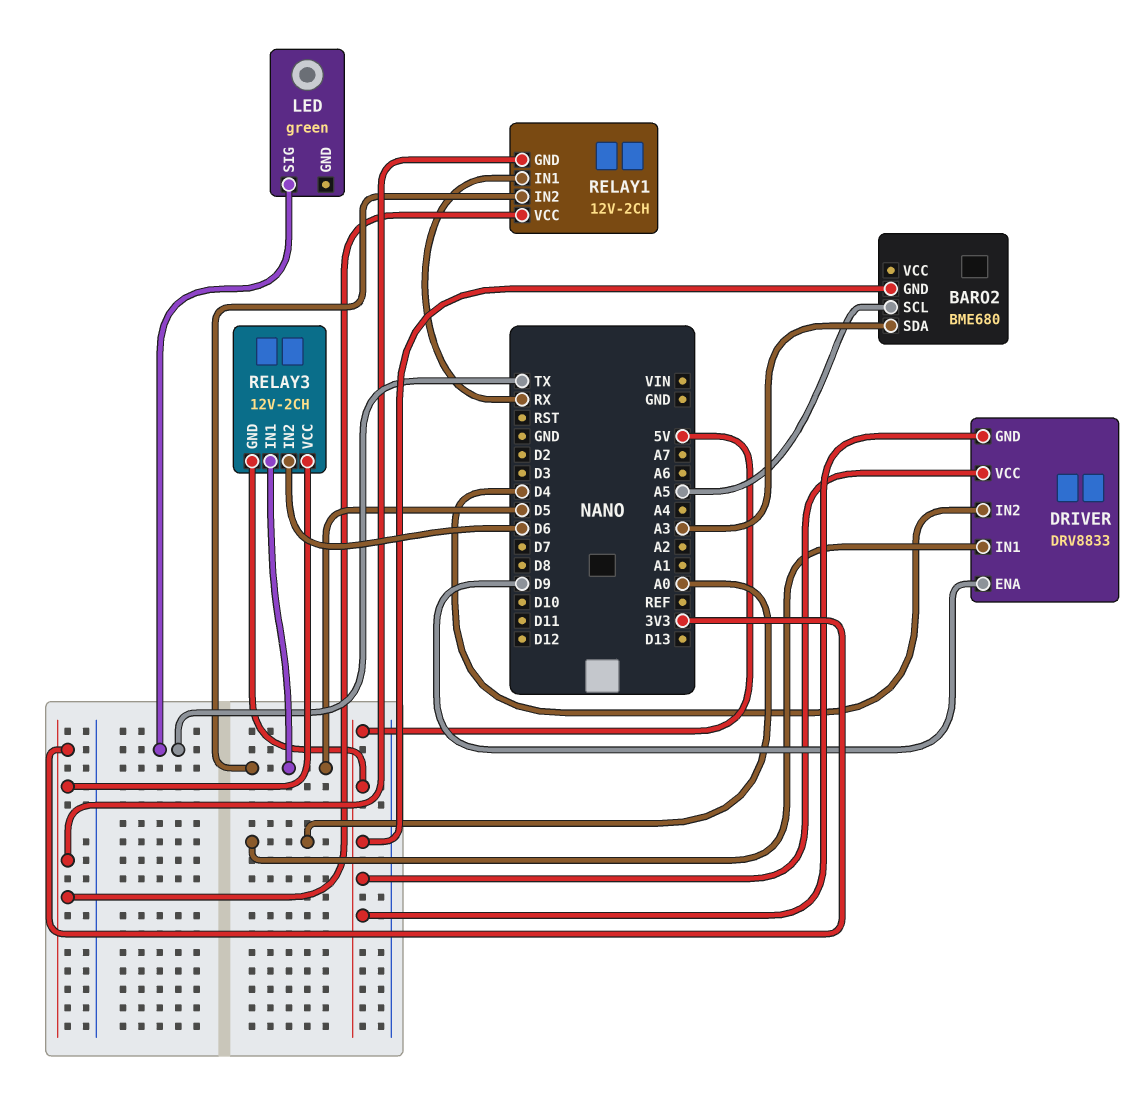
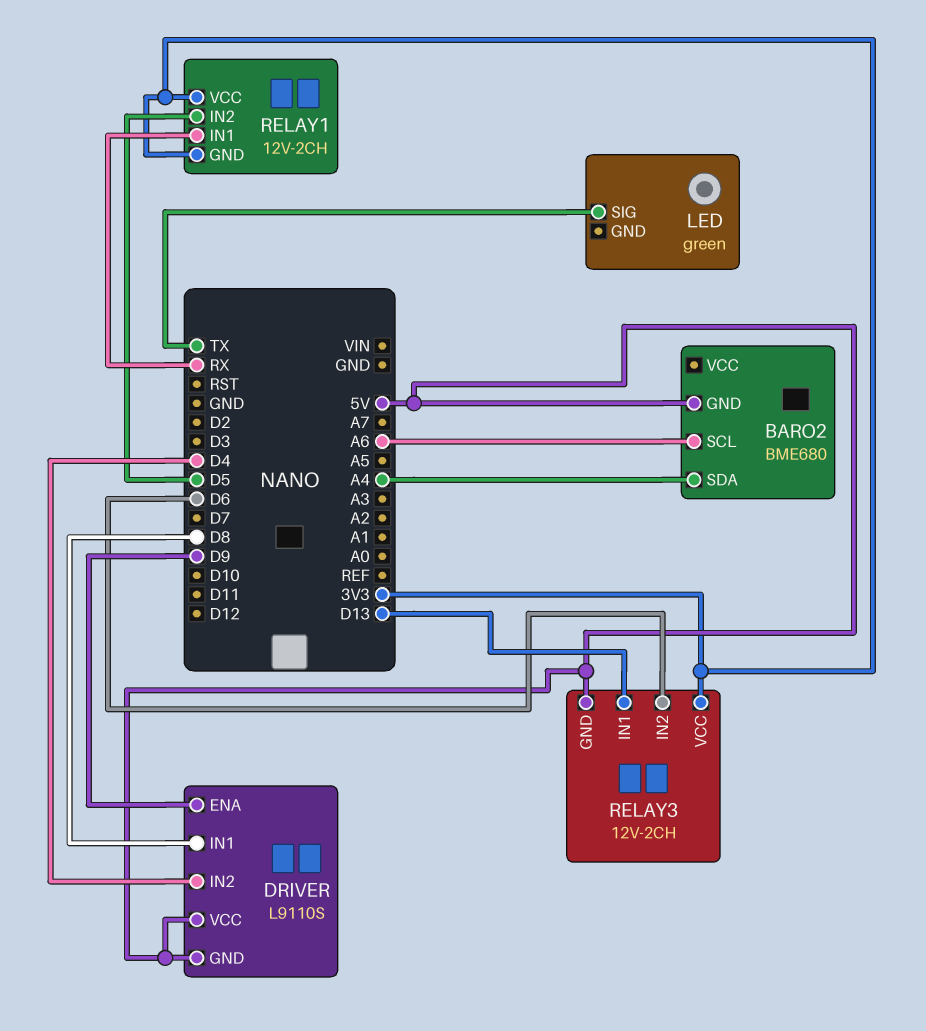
BARO2 pin SCL: A5 -> A6
BARO2 pin SDA: A3 -> A4
DRIVER: DRV8833 -> L9110S
DRIVER pin IN1: A0 -> D8
RELAY3 pin IN1: D5 -> D13

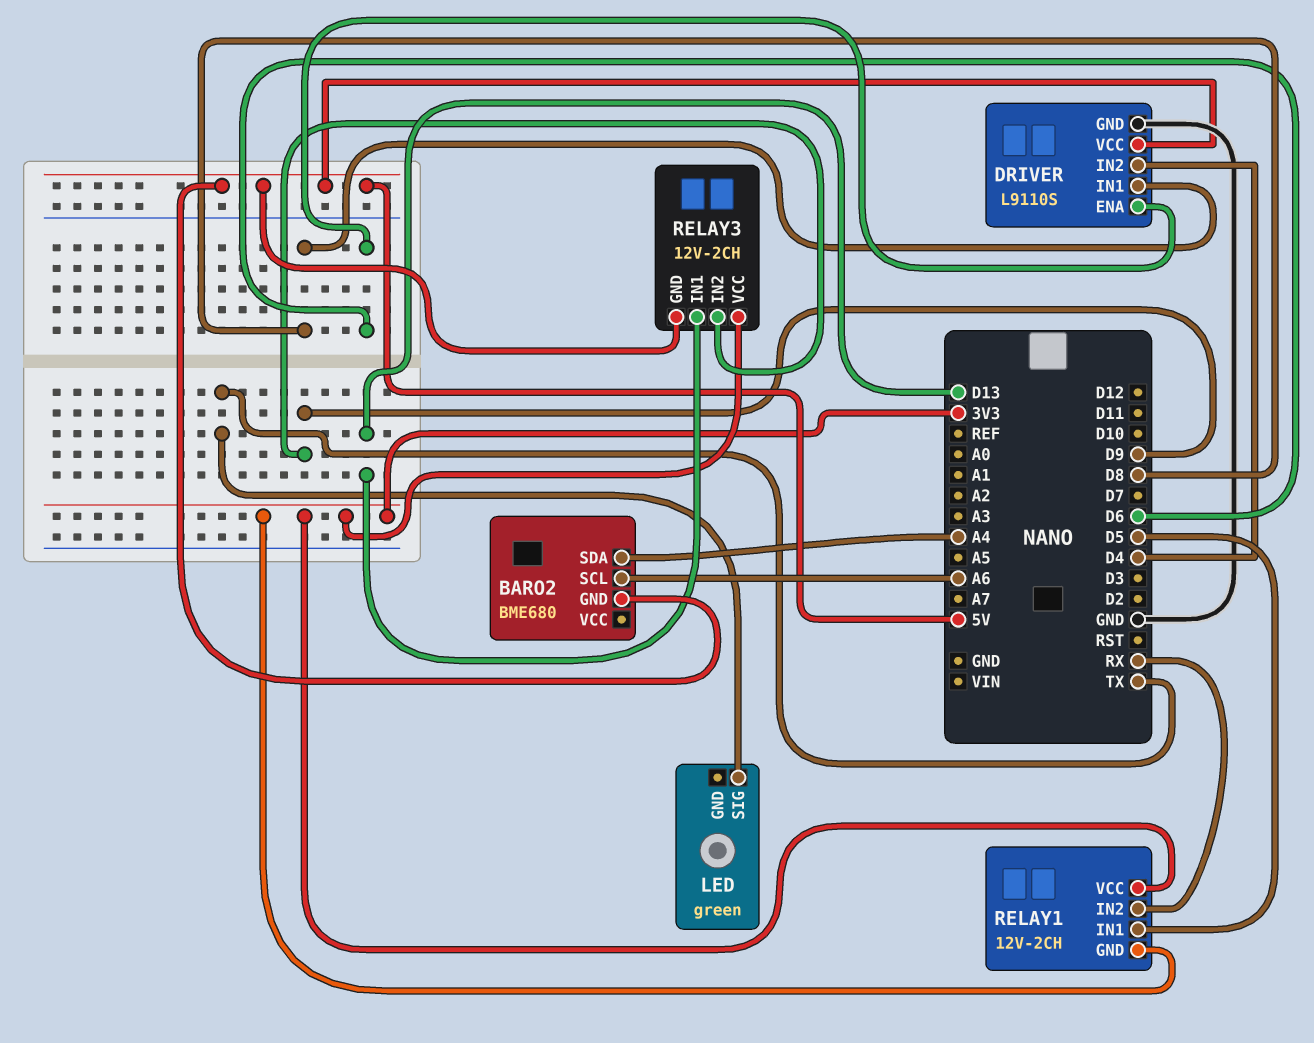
DRIVER pin ENA: D9 -> D6
DRIVER pin GND: 5V -> GND
RELAY1 pin IN1: RX -> D5
RELAY1 pin IN2: D5 -> RX
RELAY3 pin IN2: D6 -> D9

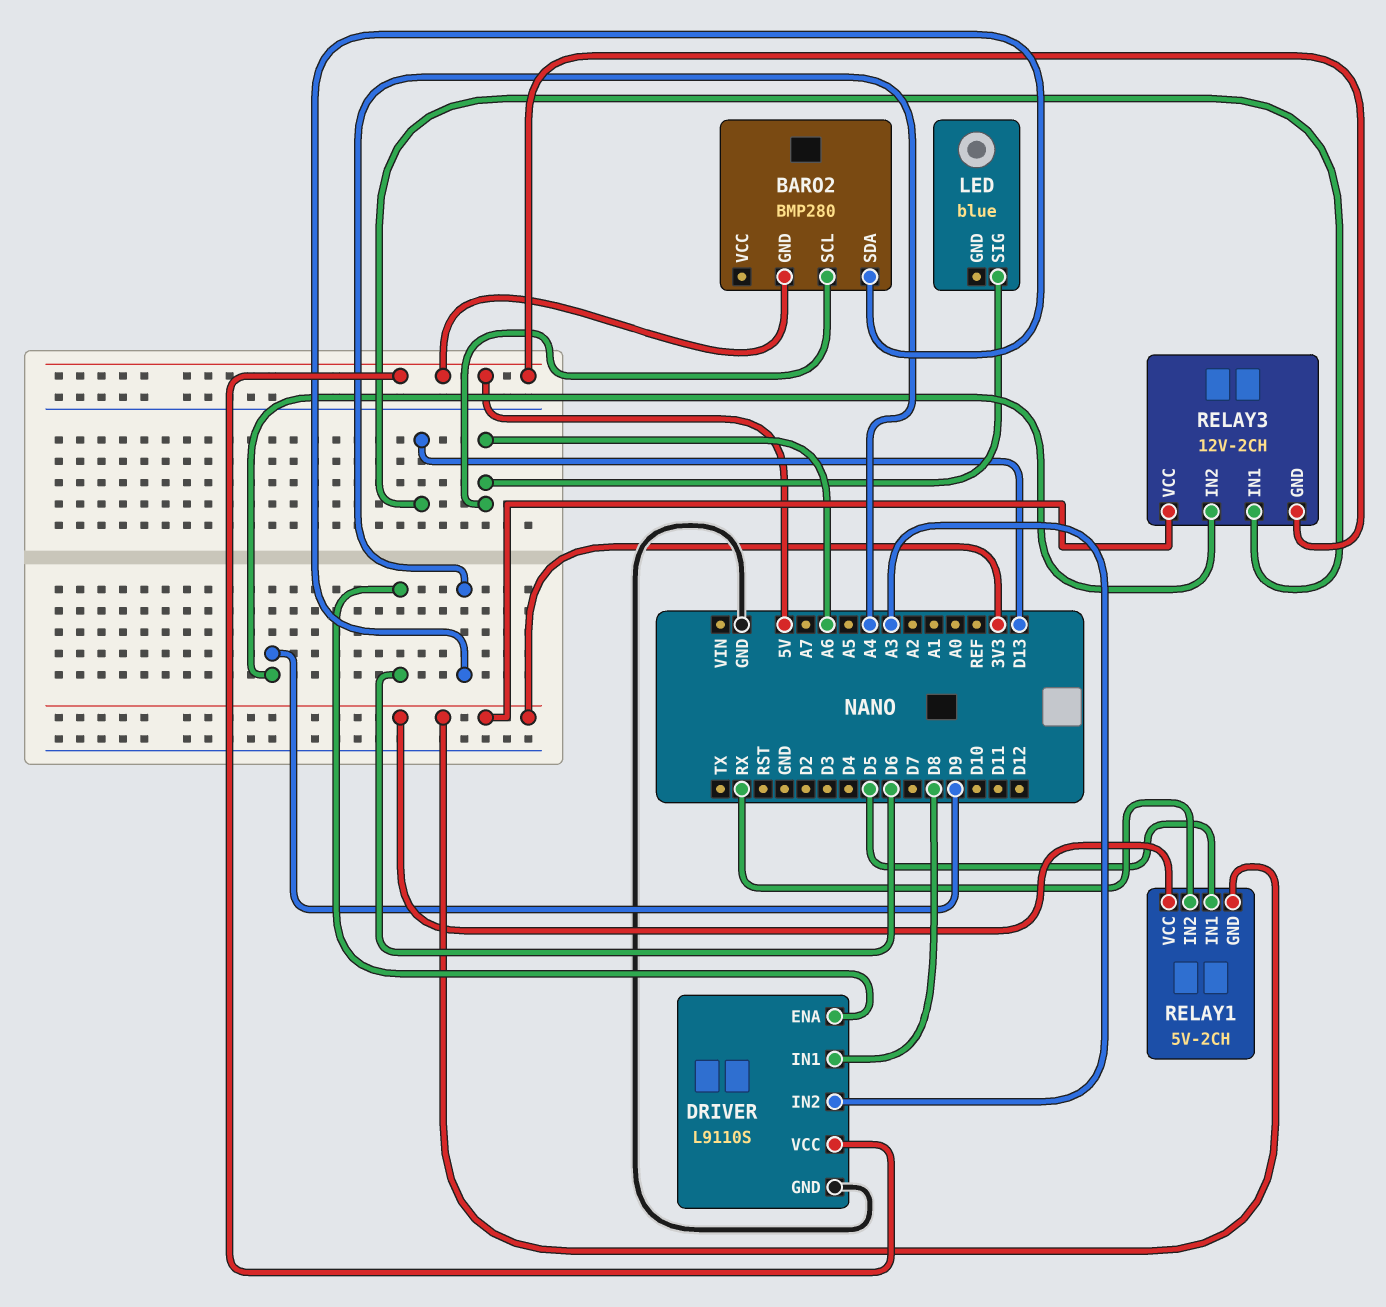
BARO2: BME680 -> BMP280
DRIVER pin IN2: D4 -> A3
LED: green -> blue
LED pin SIG: TX -> A6
RELAY1: 12V-2CH -> 5V-2CH

